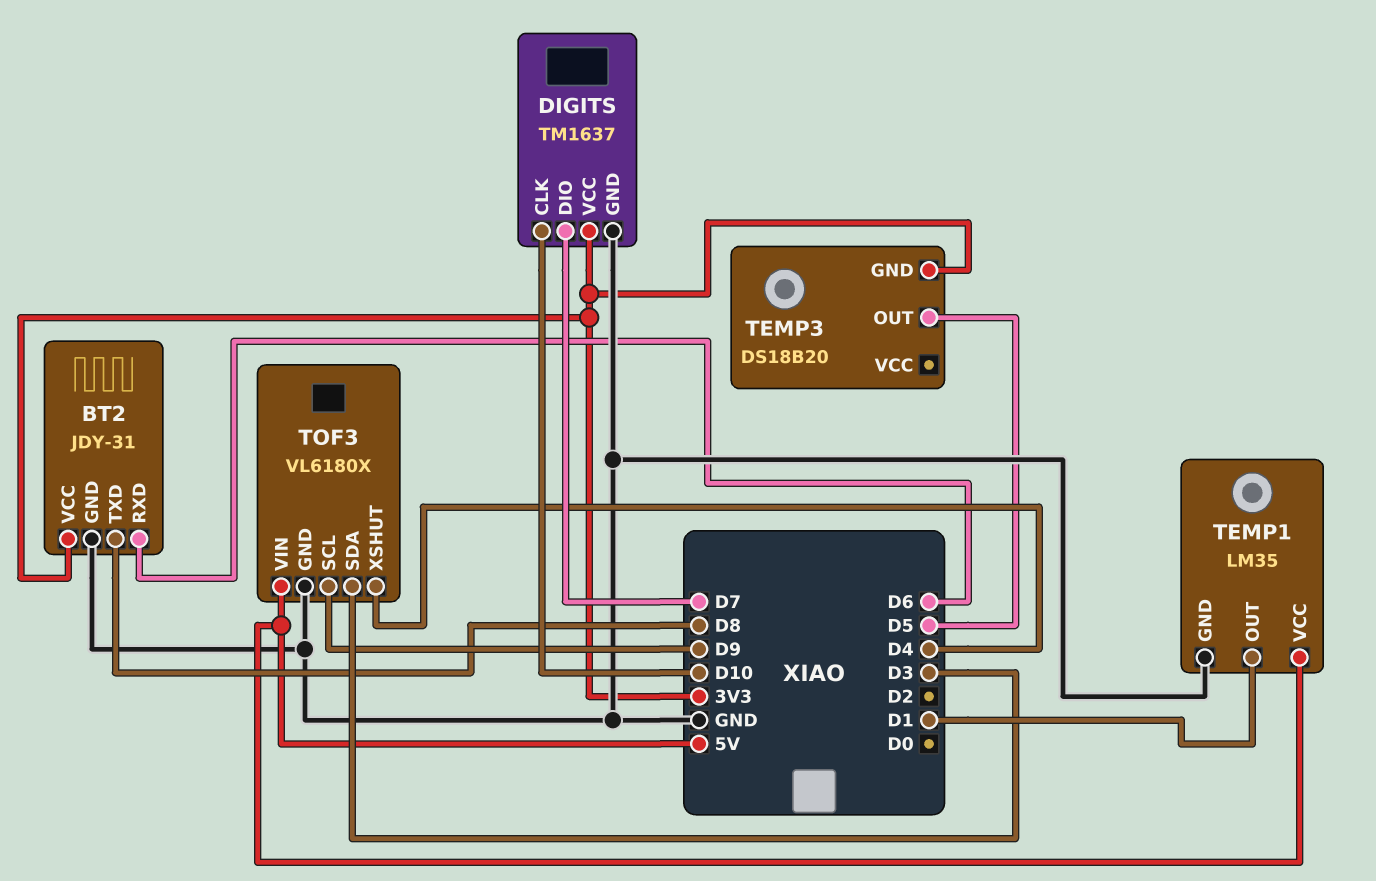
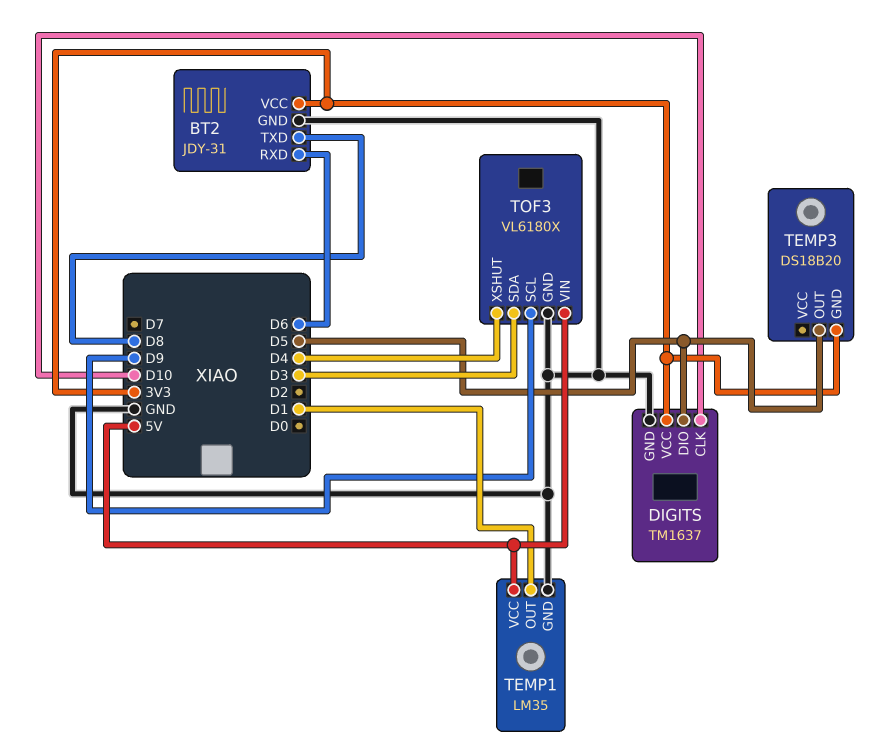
DIGITS pin DIO: D7 -> D5

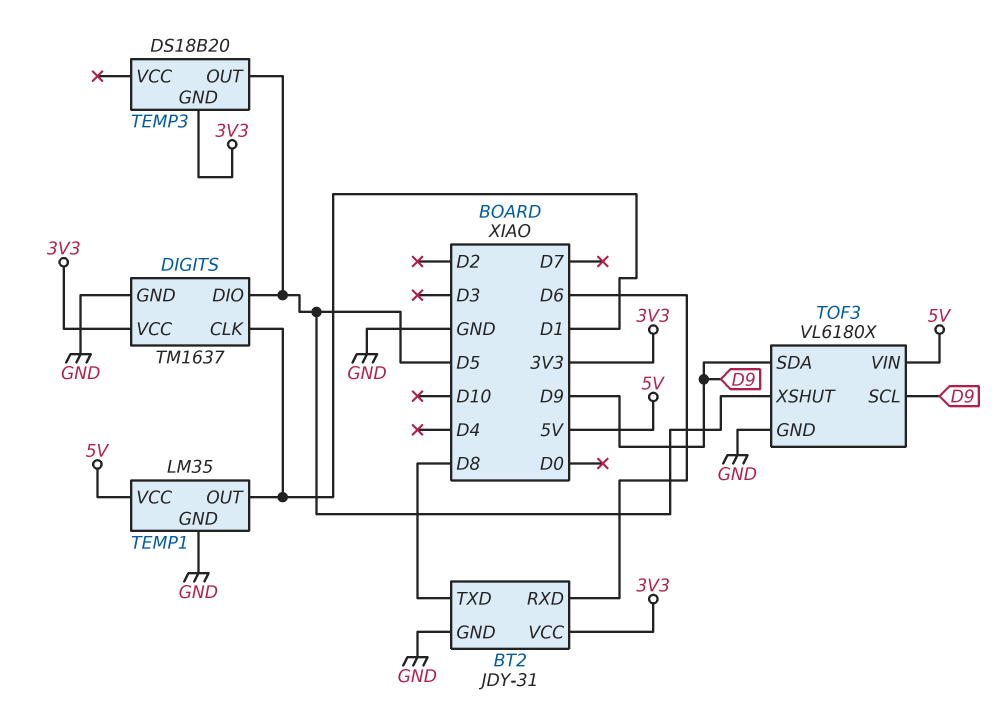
DIGITS pin CLK: D10 -> D1
TOF3 pin SDA: D3 -> D9
TOF3 pin XSHUT: D4 -> D5

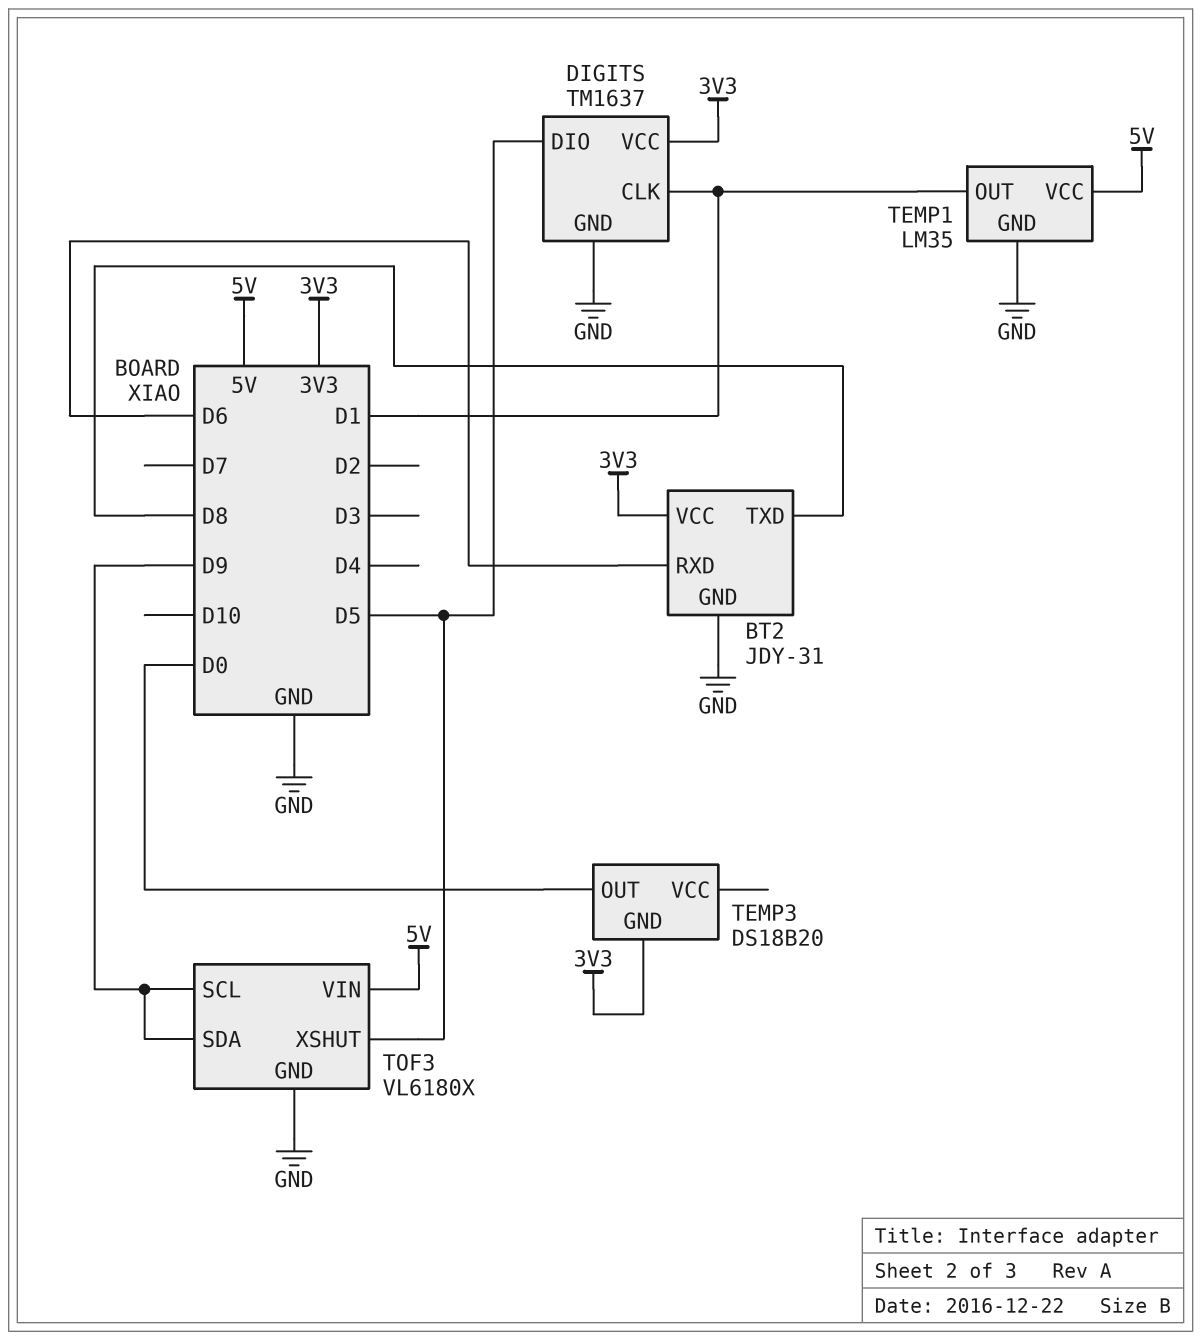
TEMP3 pin OUT: D5 -> D0

